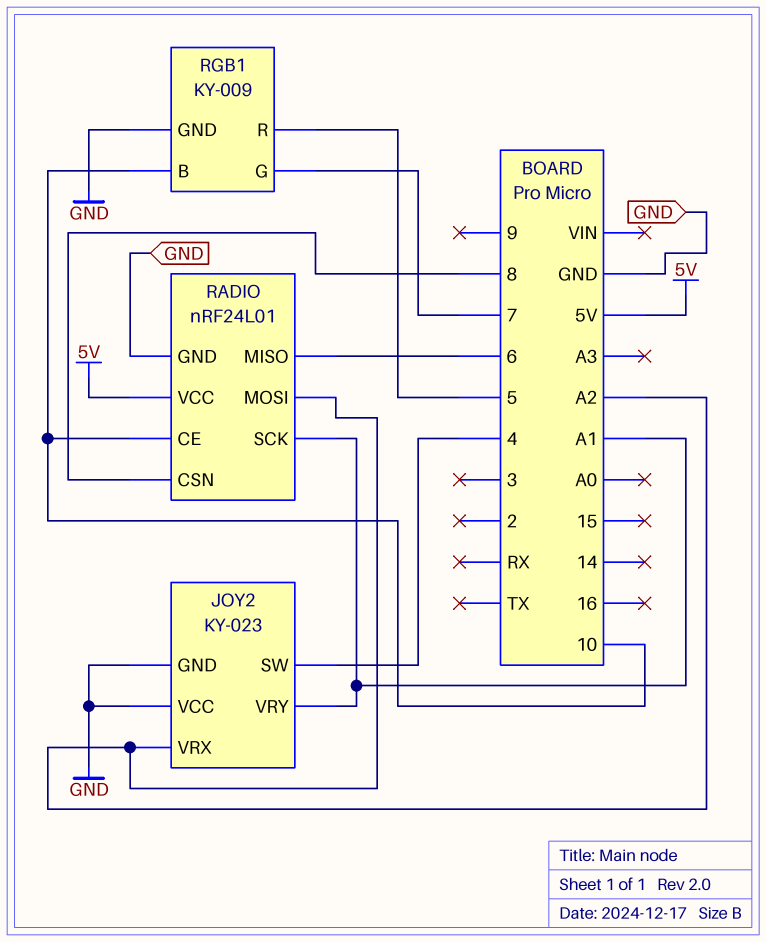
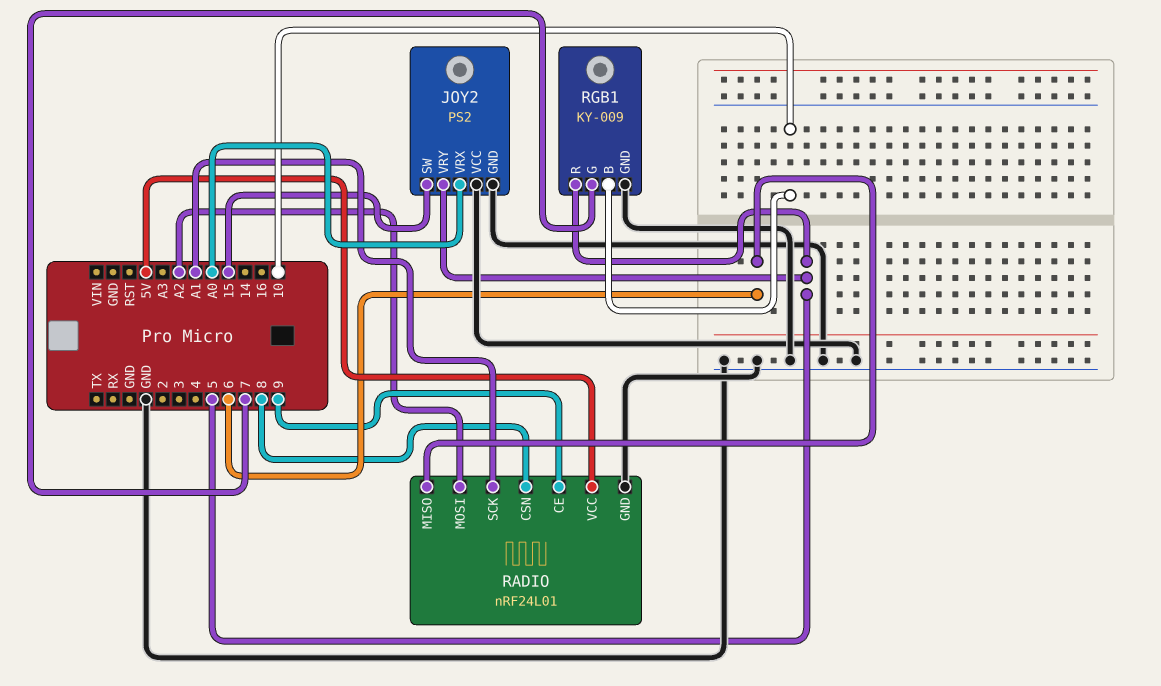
JOY2: KY-023 -> PS2
JOY2 pin SW: 4 -> 15
JOY2 pin VRX: A2 -> A0
JOY2 pin VRY: A1 -> 5
RADIO pin CE: 10 -> 9

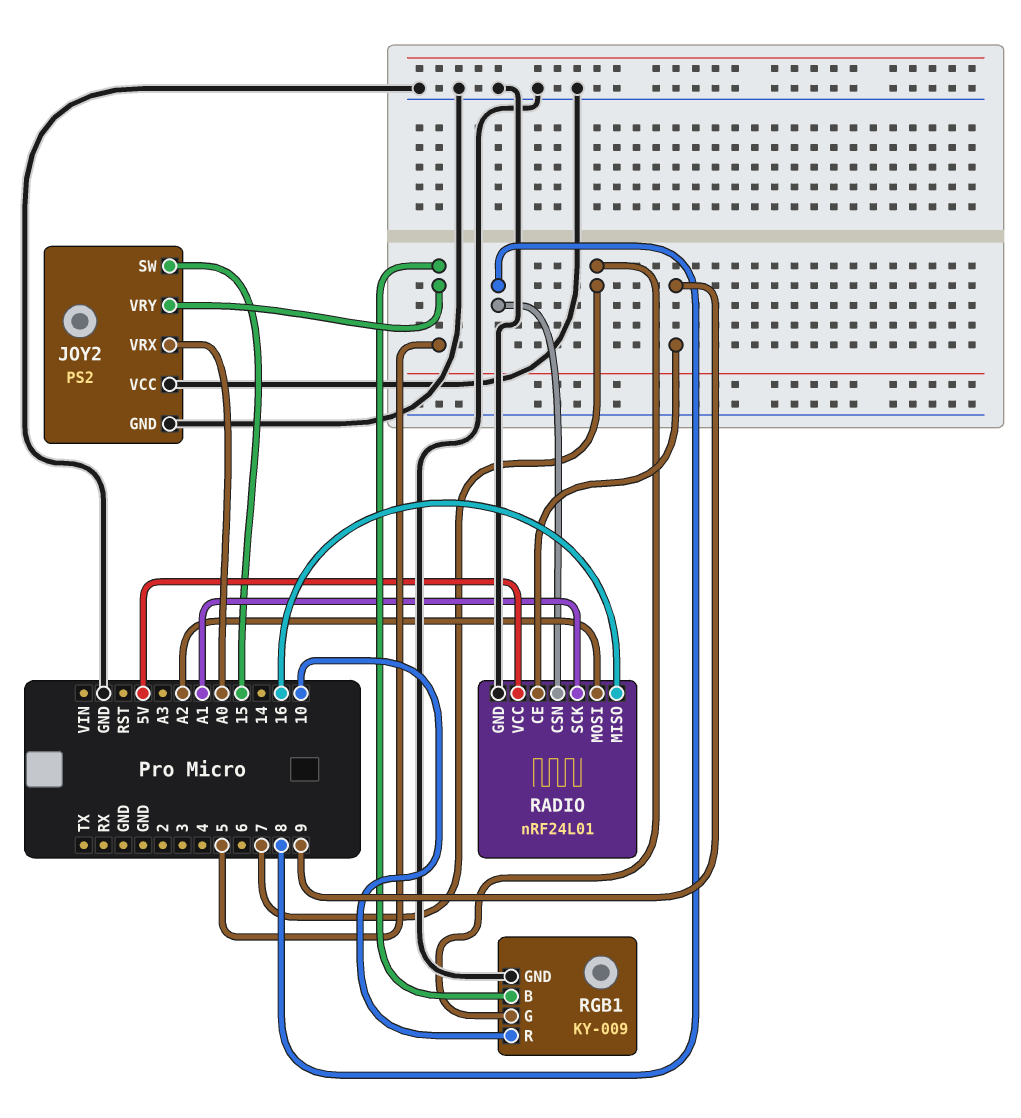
RADIO pin MISO: 6 -> 16
RGB1 pin B: 10 -> 5
RGB1 pin R: 5 -> 10

